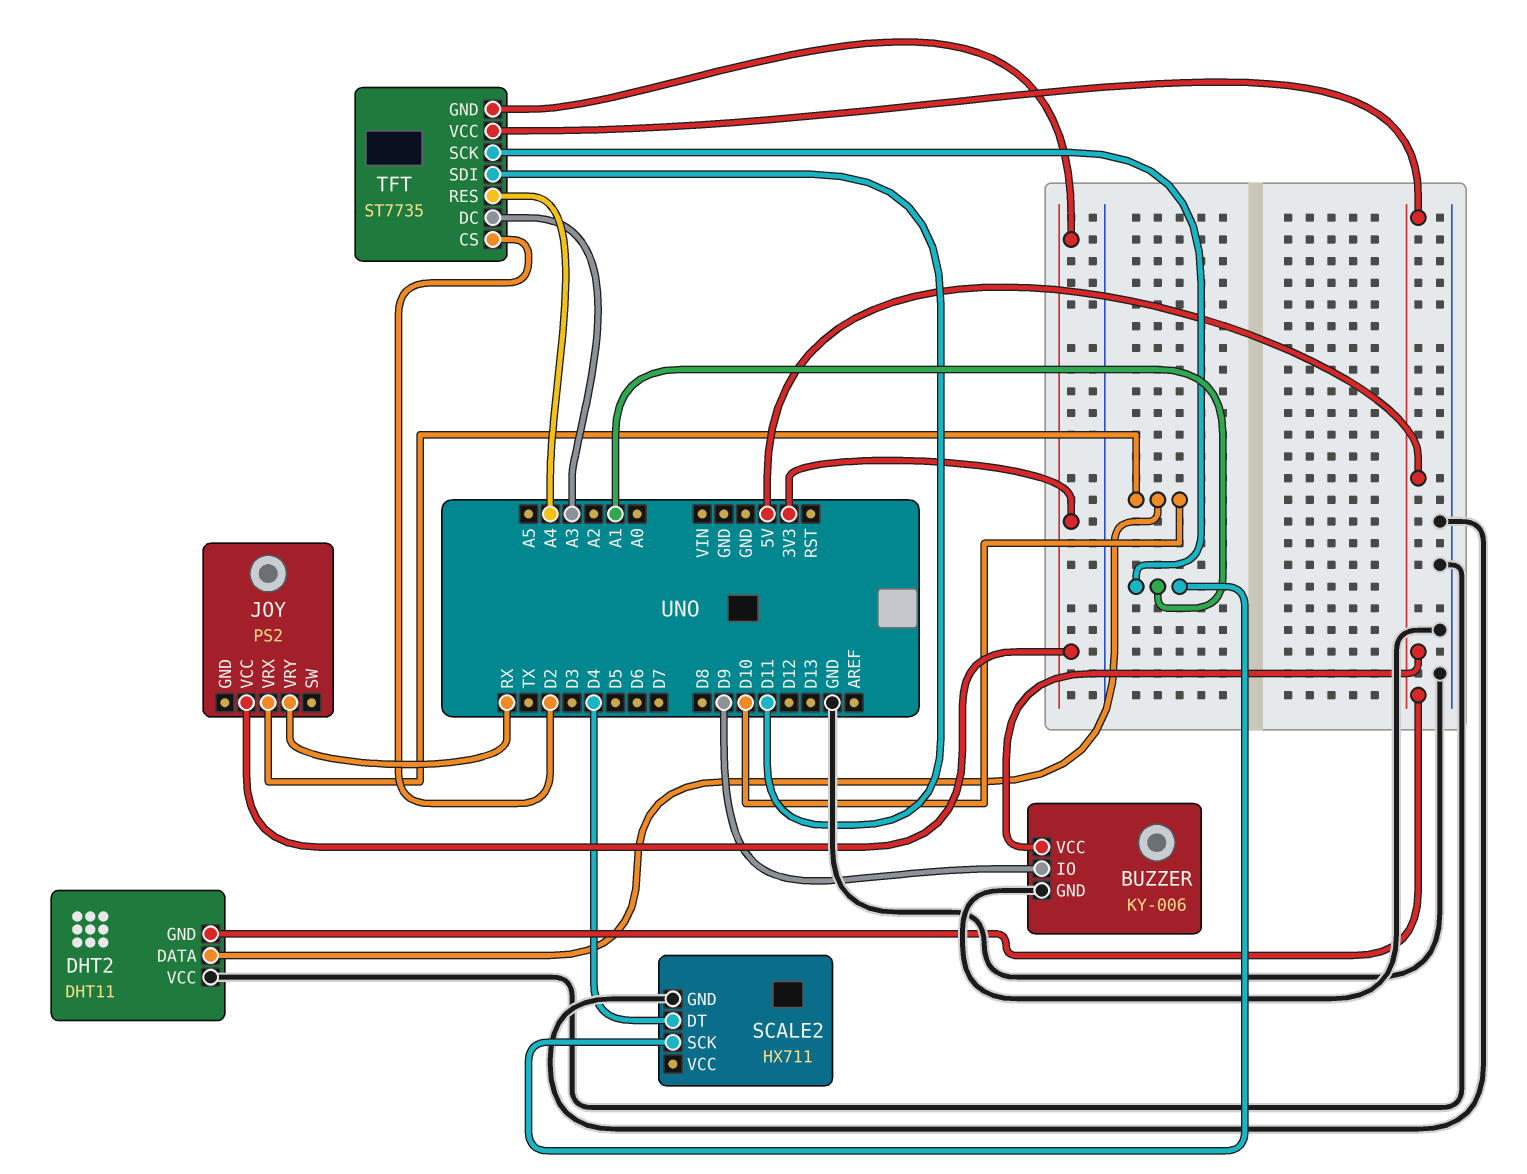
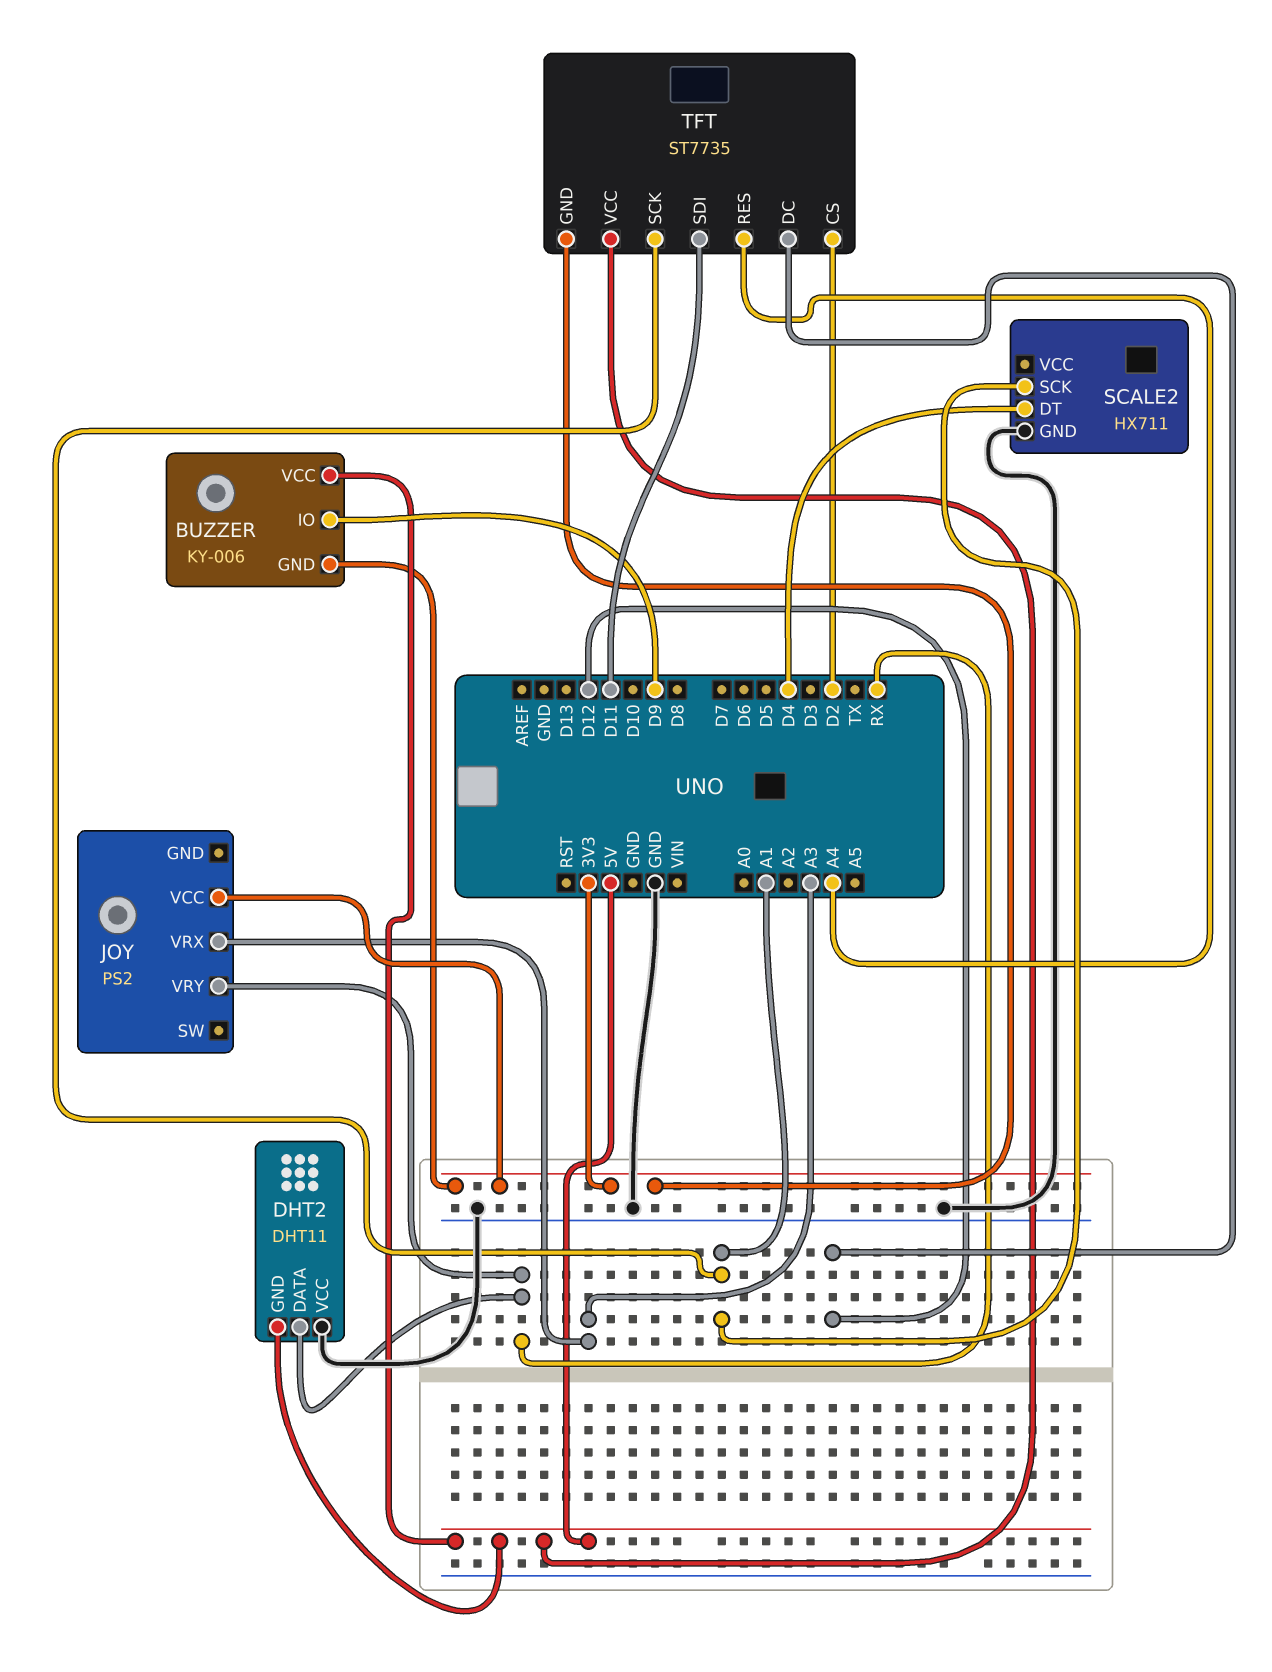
BUZZER pin GND: GND -> 3V3
DHT2 pin DATA: D10 -> RX
JOY pin VRX: D10 -> A3
TFT pin DC: A3 -> D12

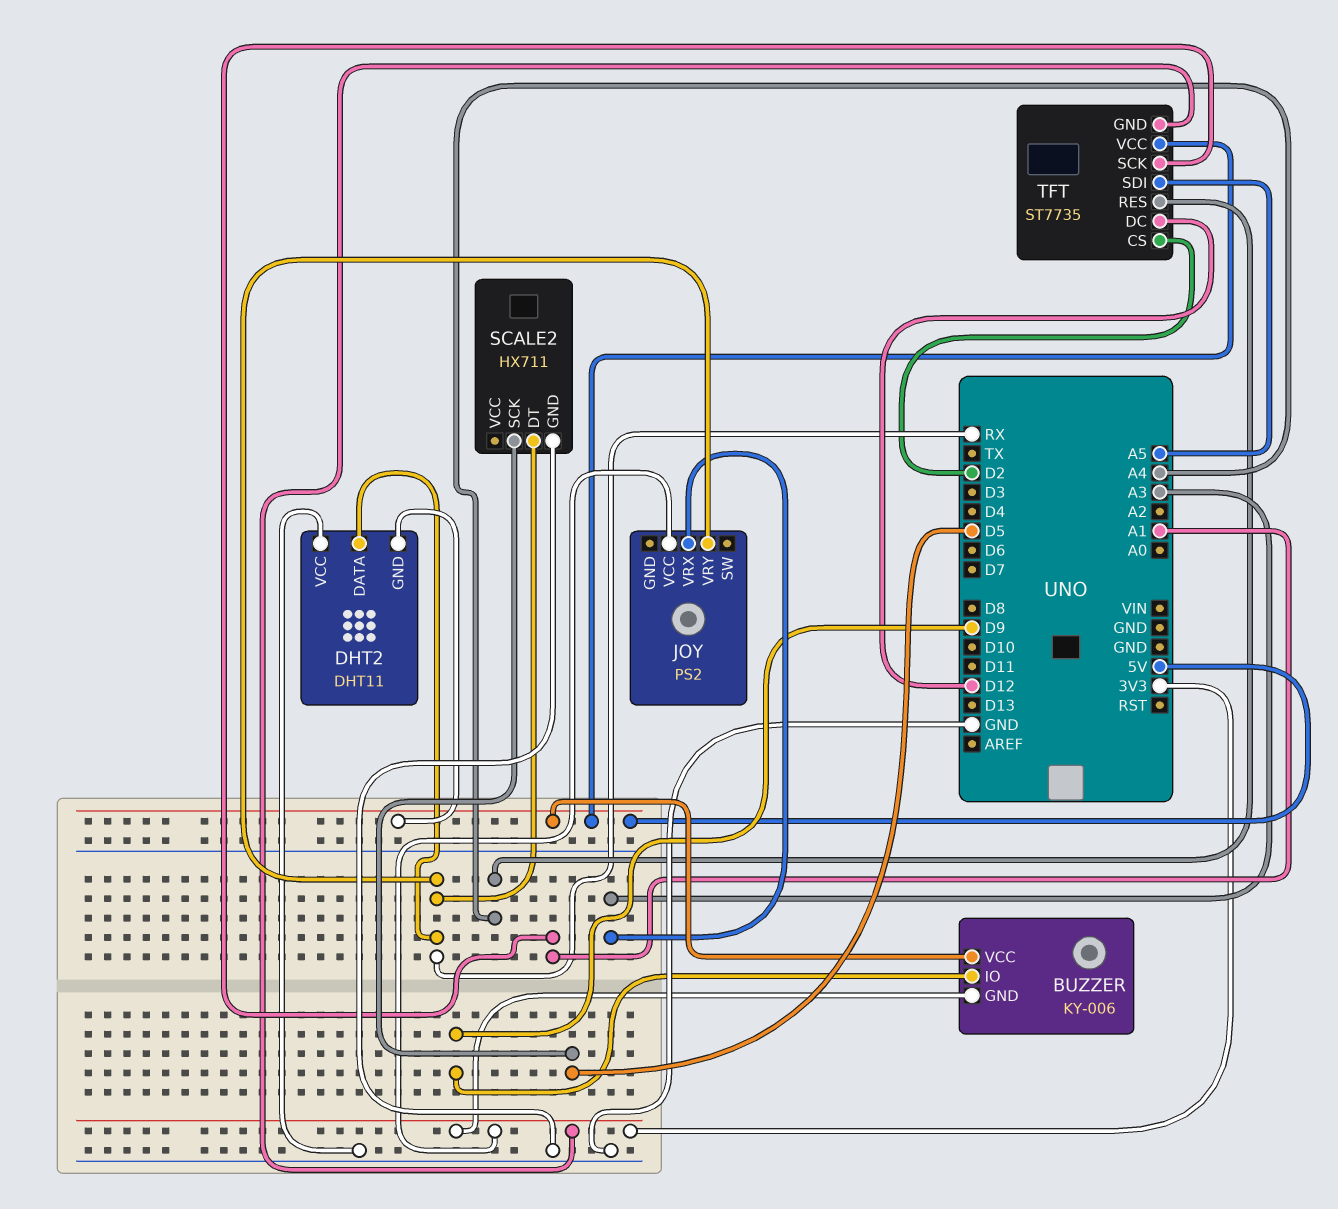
SCALE2 pin DT: D4 -> RX
SCALE2 pin SCK: A1 -> D5
TFT pin SDI: D11 -> A5

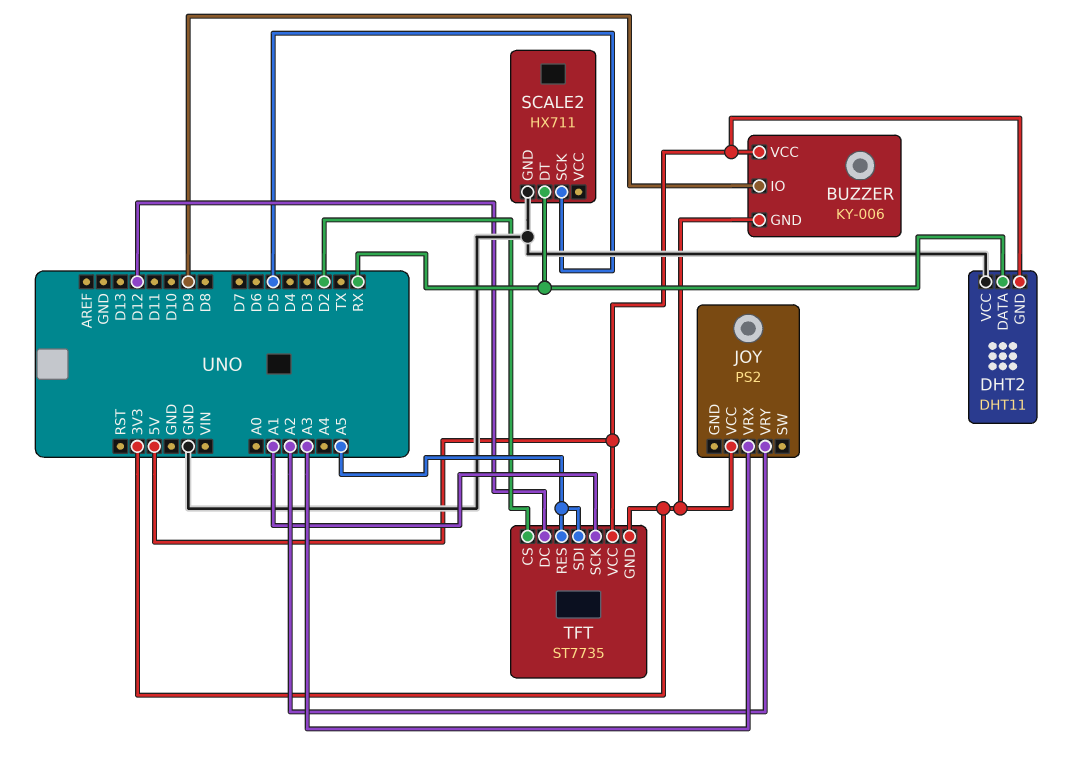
JOY pin VRY: RX -> A2
TFT pin RES: A4 -> A5

